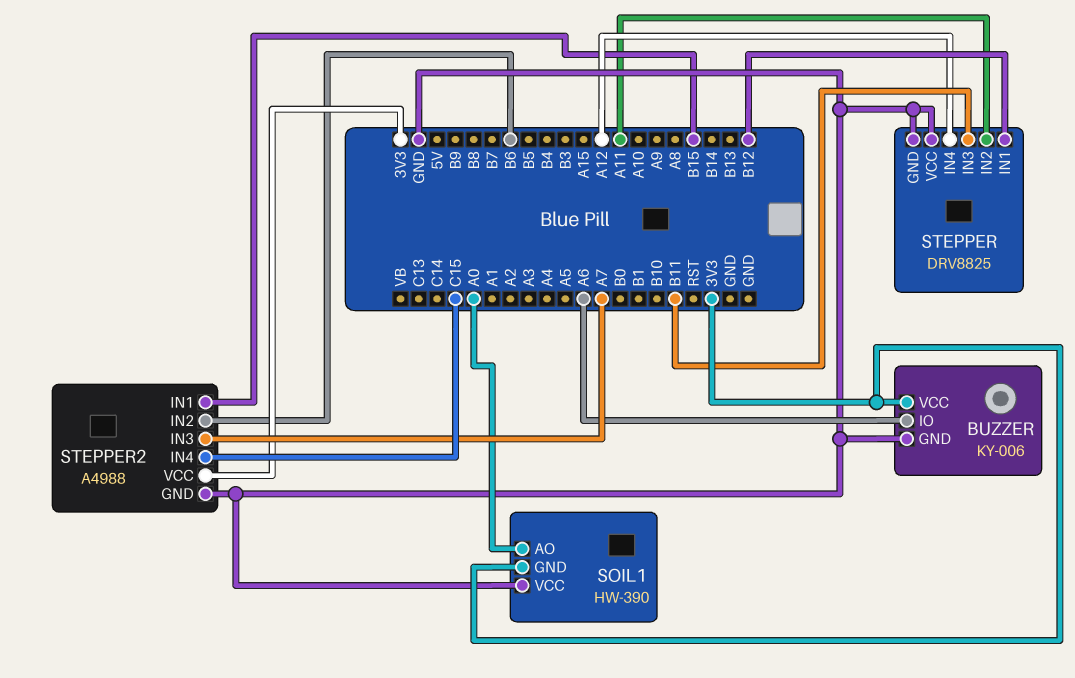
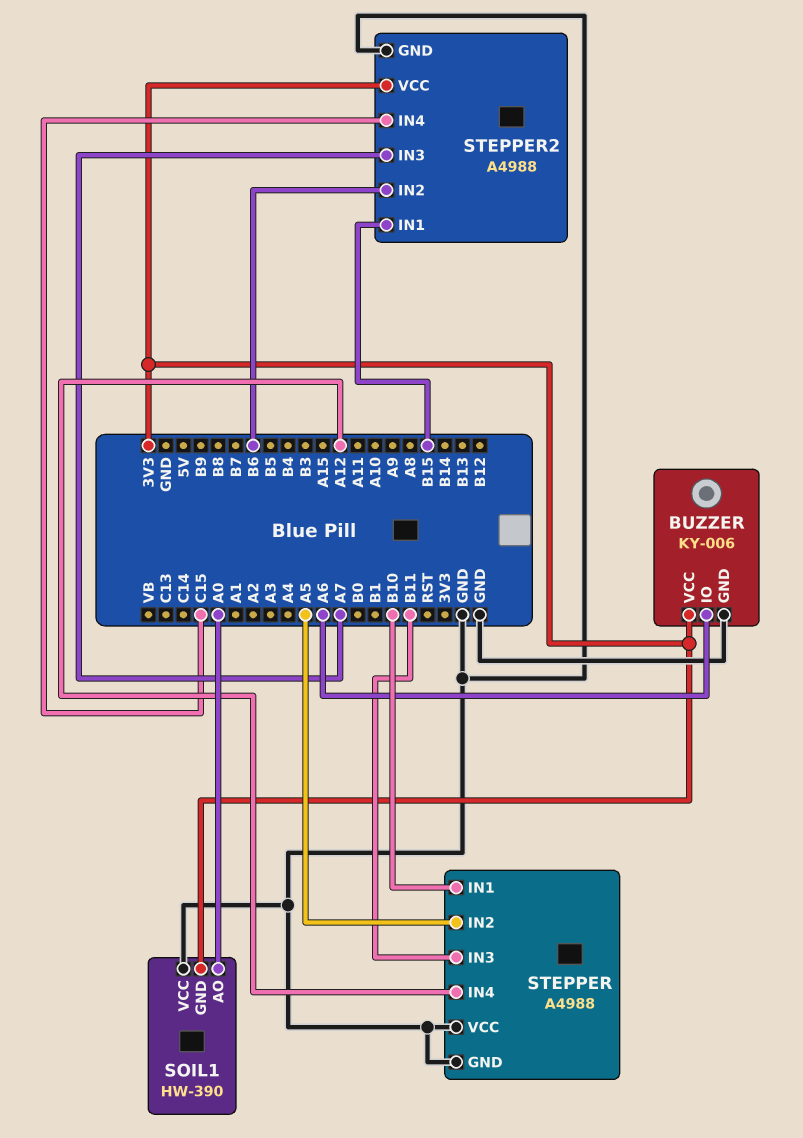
STEPPER: DRV8825 -> A4988
STEPPER pin IN1: B12 -> B10
STEPPER pin IN2: A11 -> A5

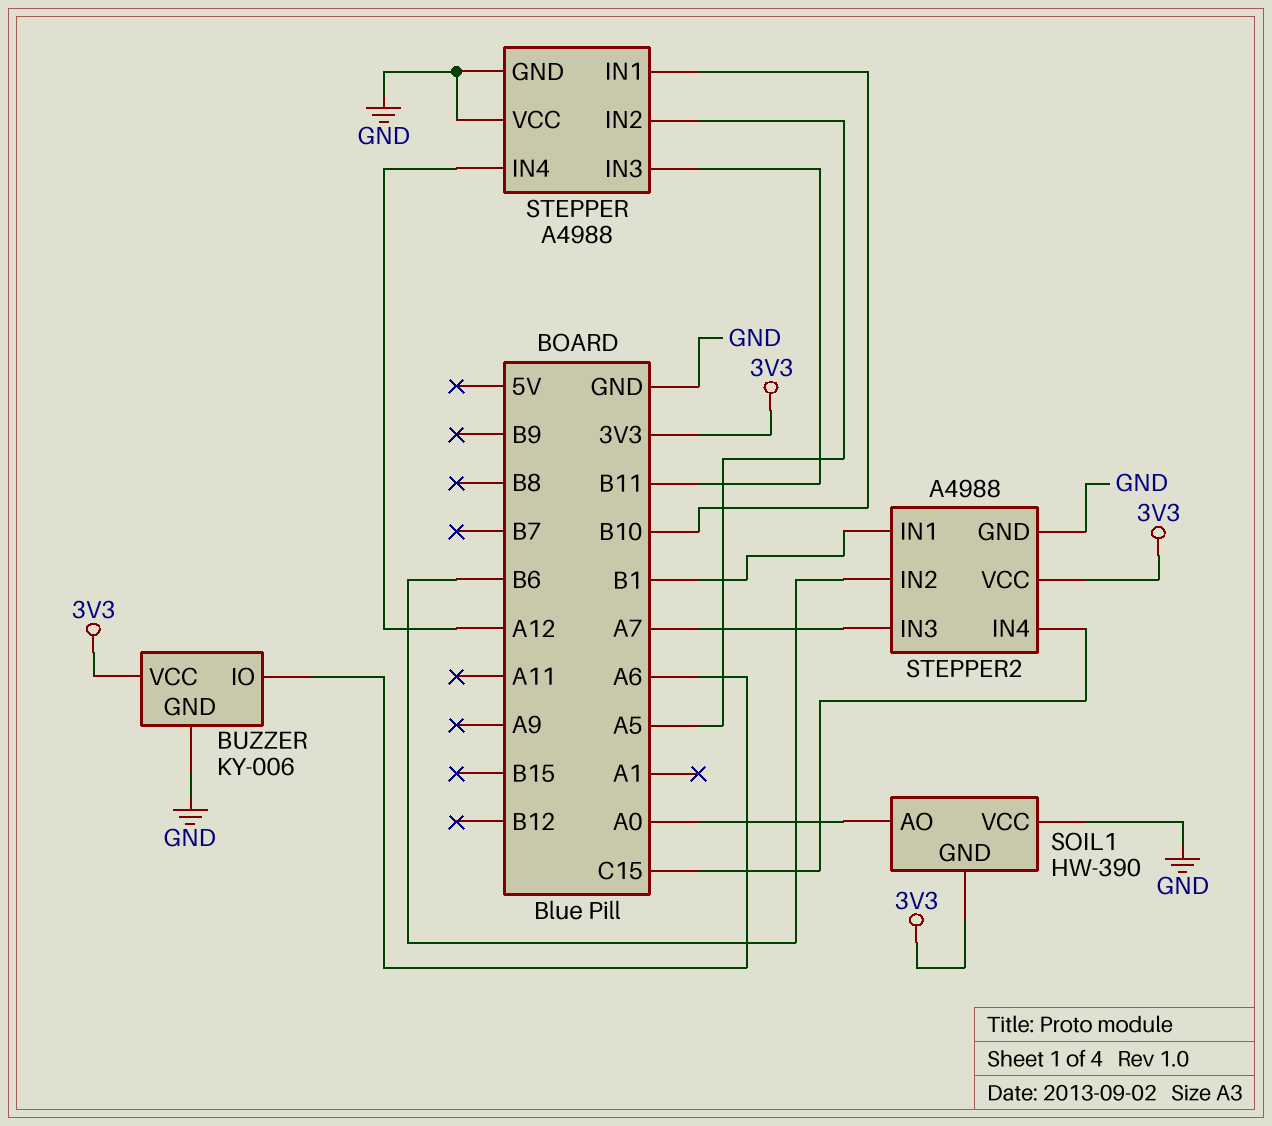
STEPPER2 pin IN1: B15 -> B1

